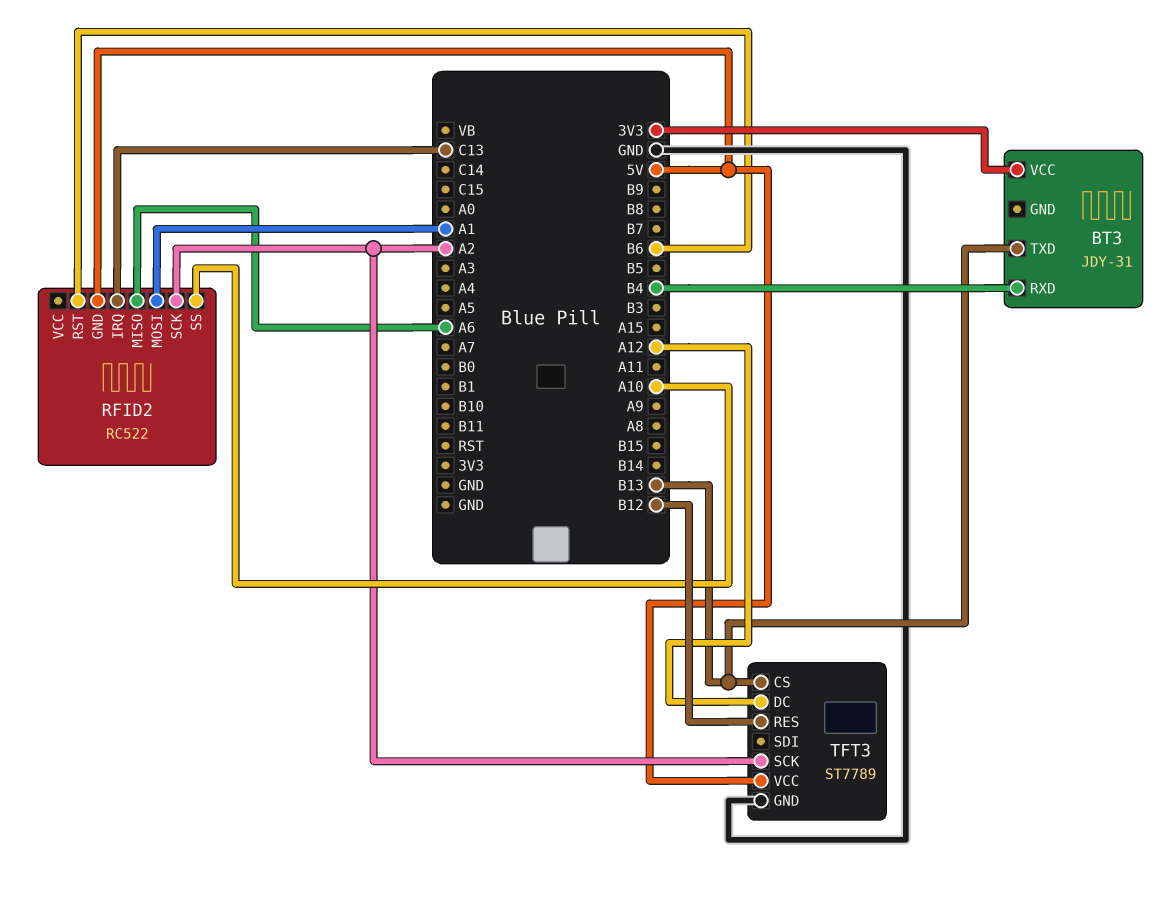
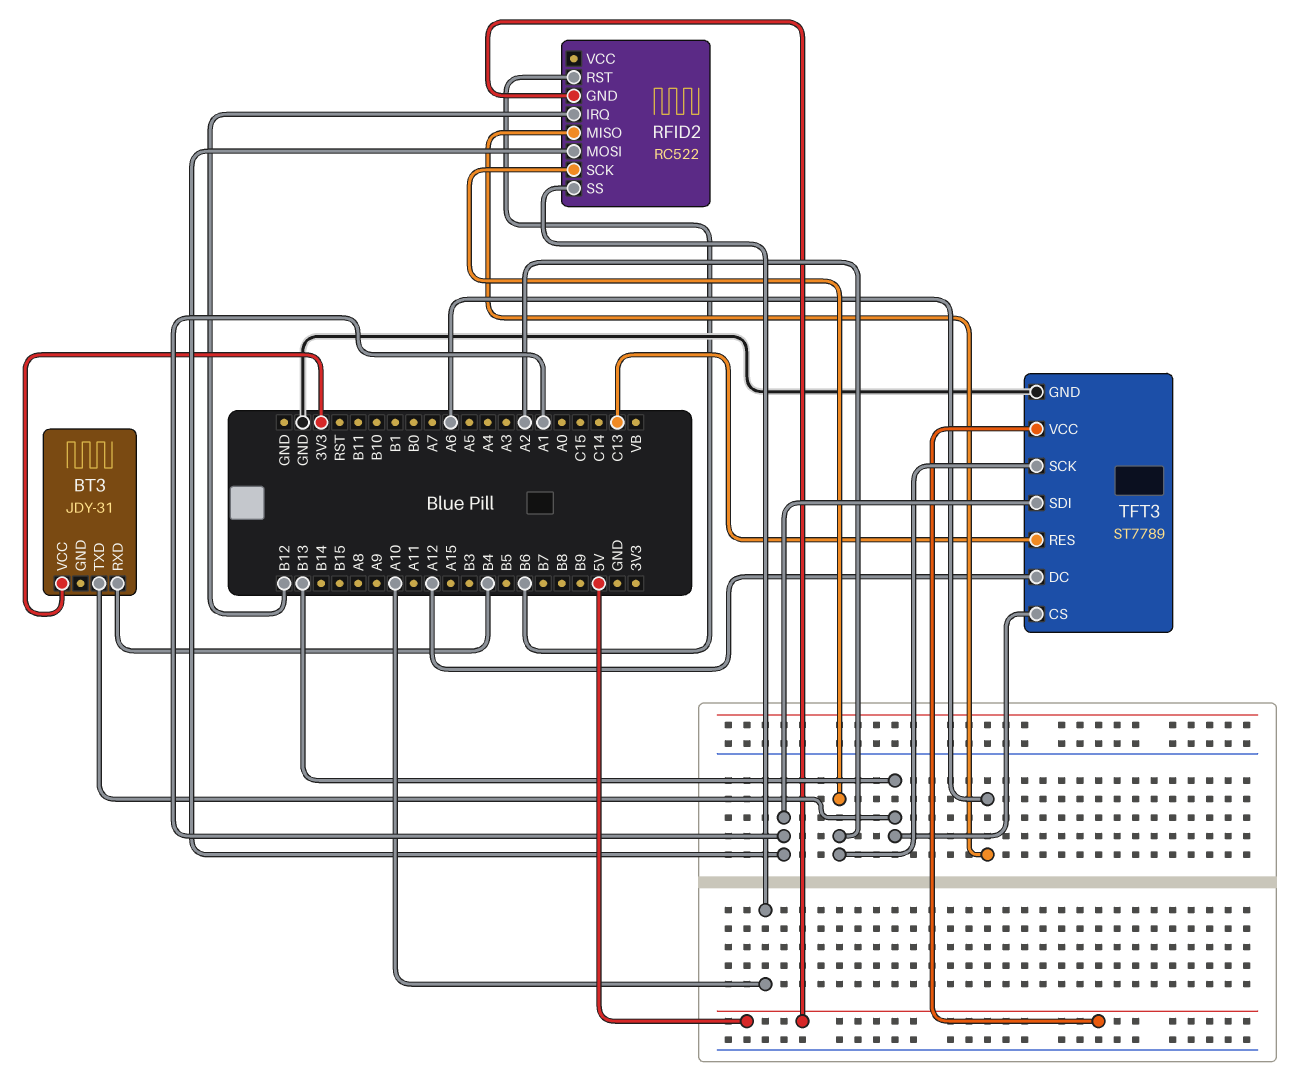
RFID2 pin IRQ: C13 -> B12
TFT3 pin RES: B12 -> C13
TFT3 pin SDI: none -> A1

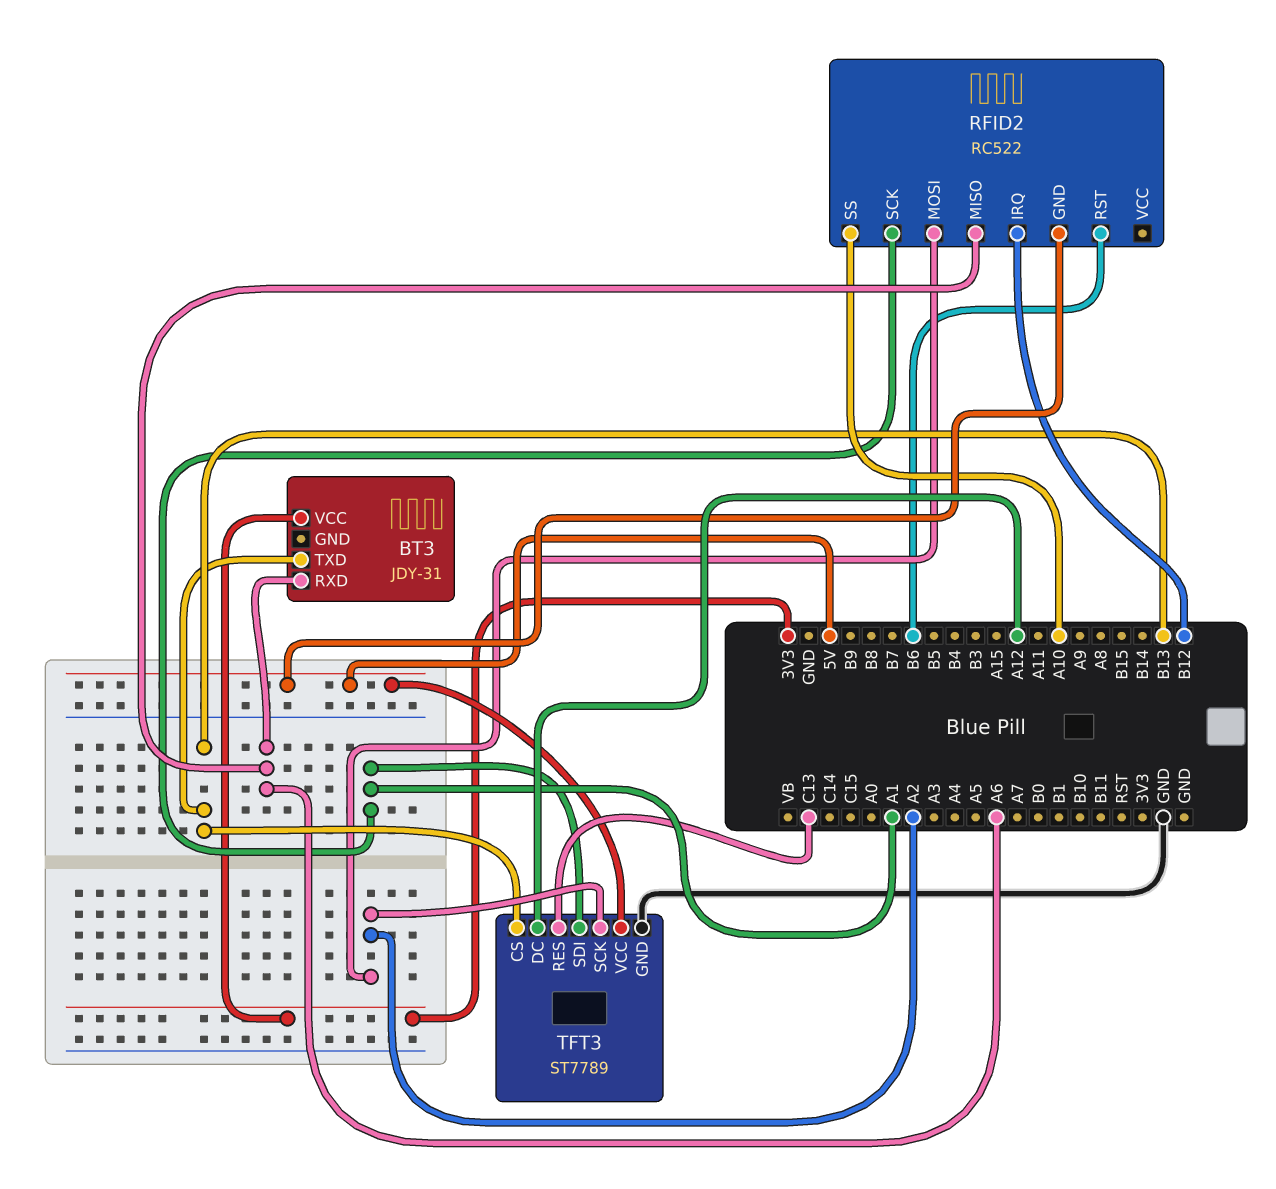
BT3 pin RXD: B4 -> A6
RFID2 pin MOSI: A1 -> A2
RFID2 pin SCK: A2 -> A1

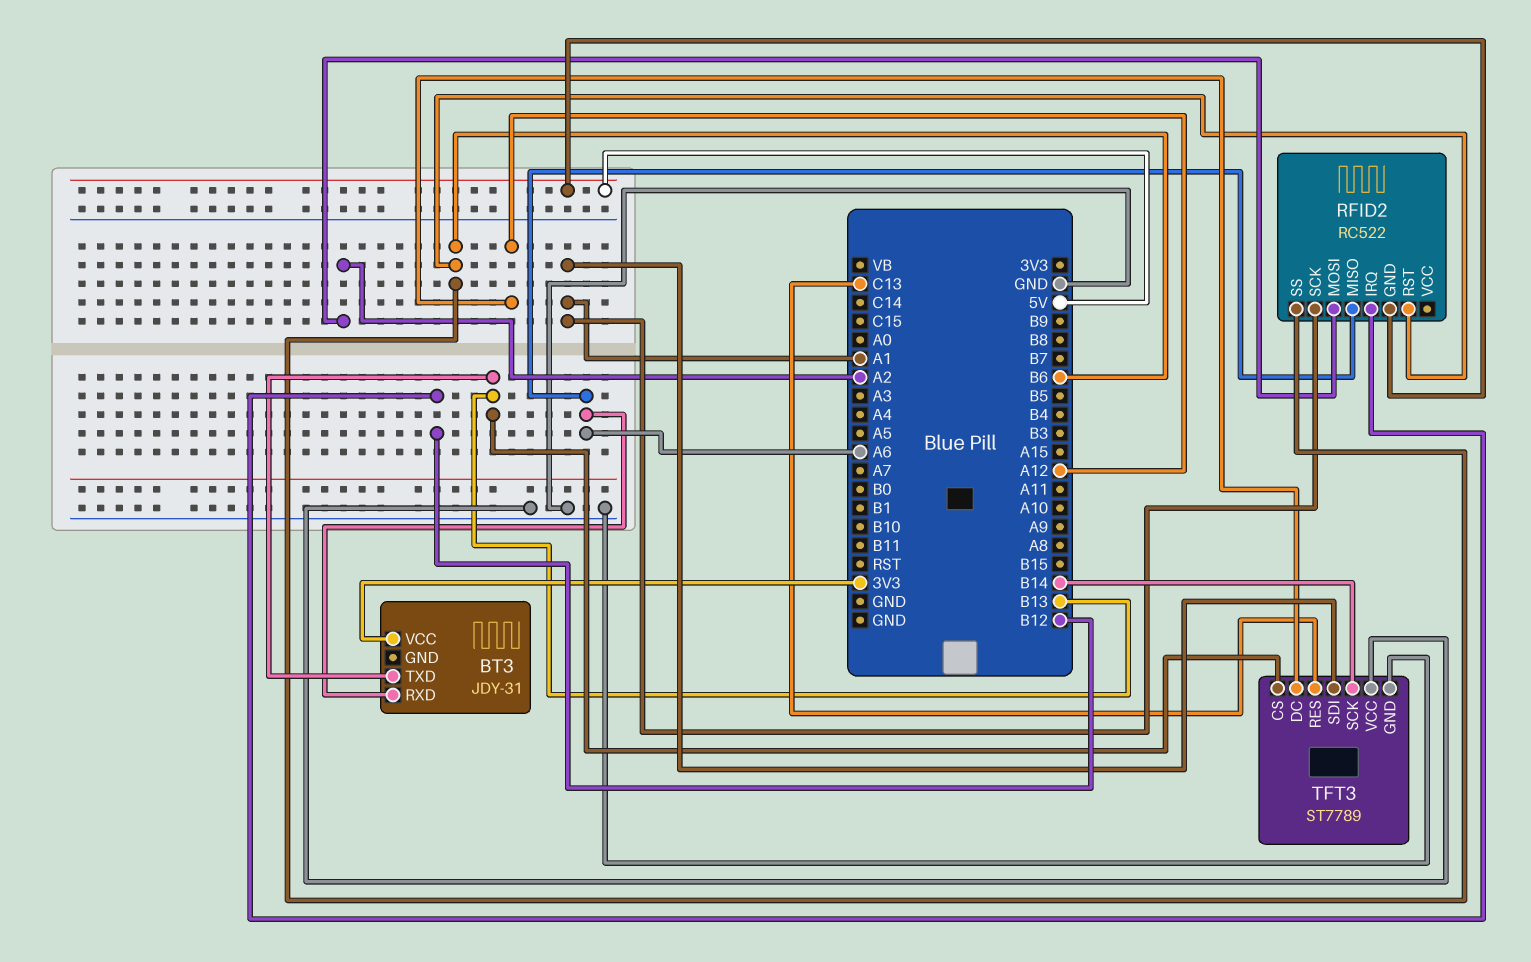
RFID2 pin SS: A10 -> B6
TFT3 pin SCK: A2 -> B14
TFT3 pin VCC: 5V -> GND

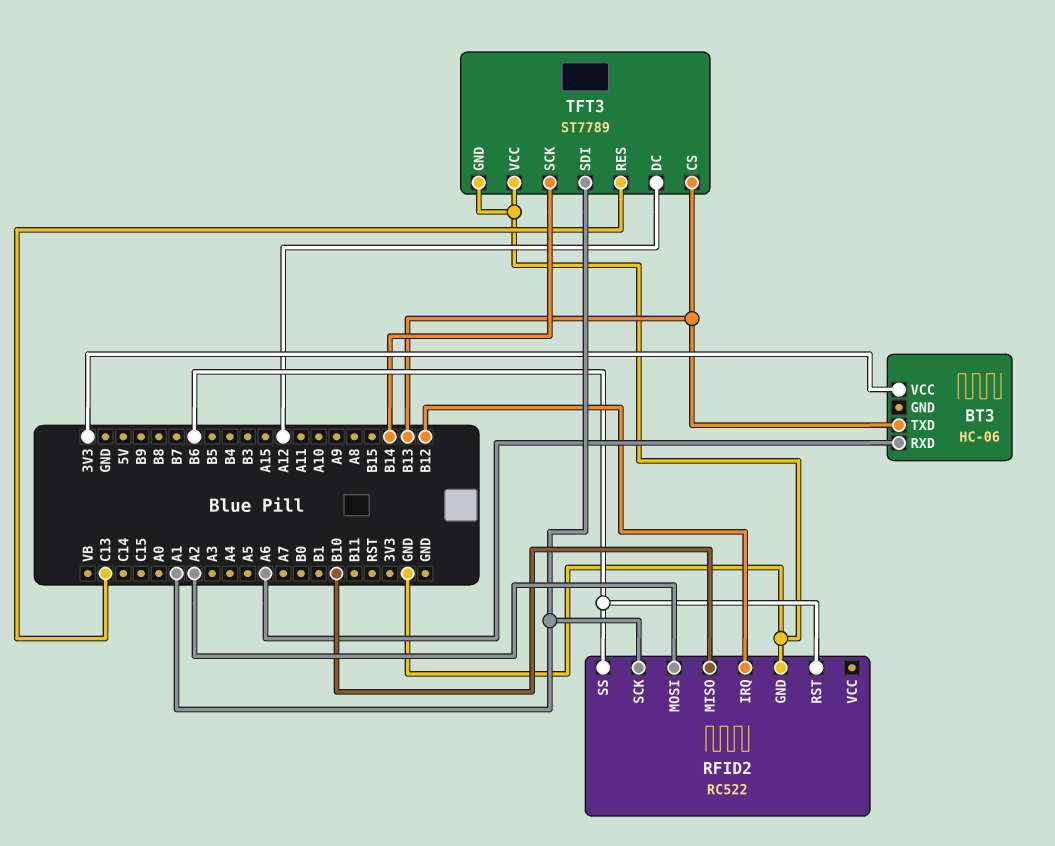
BT3: JDY-31 -> HC-06
RFID2 pin GND: 5V -> GND
RFID2 pin MISO: A6 -> B10

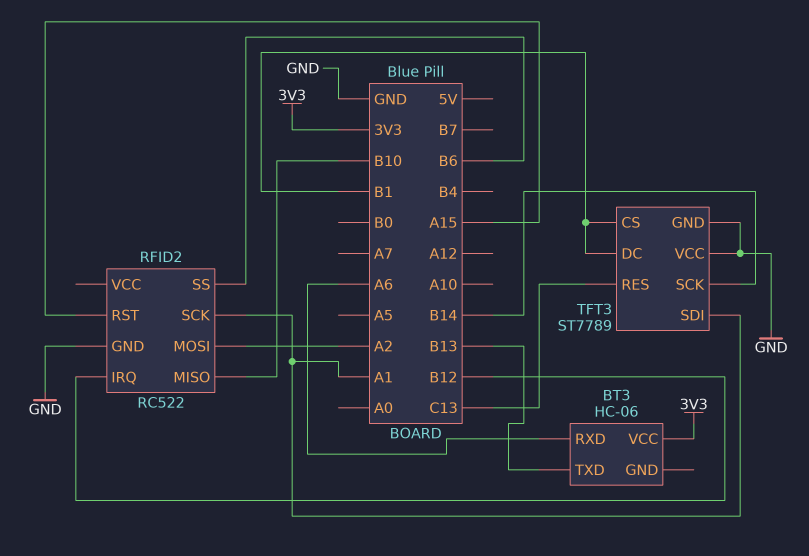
RFID2 pin RST: B6 -> A15
TFT3 pin CS: B13 -> B1
TFT3 pin DC: A12 -> B1

